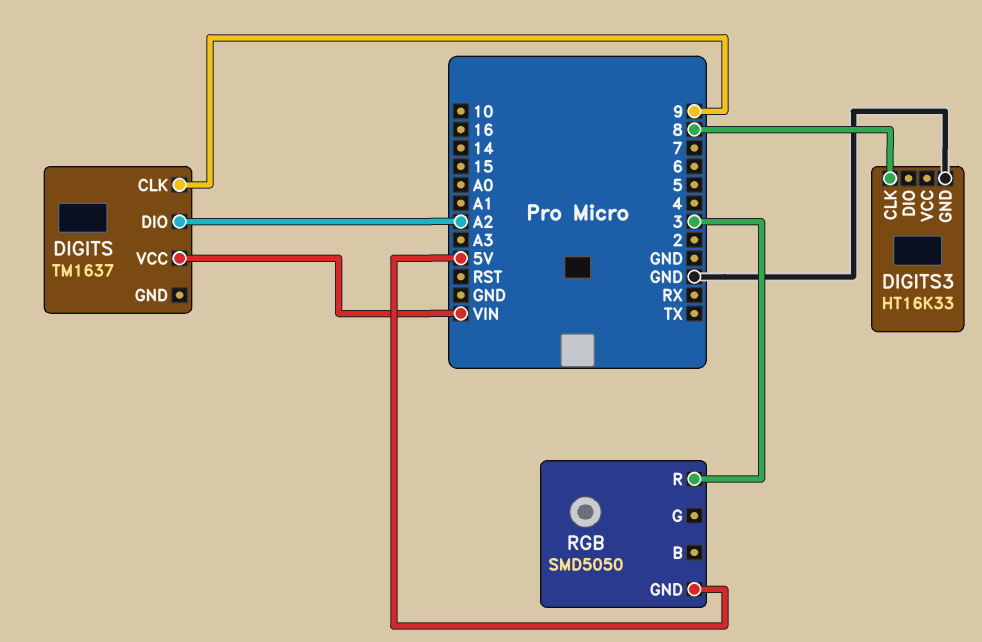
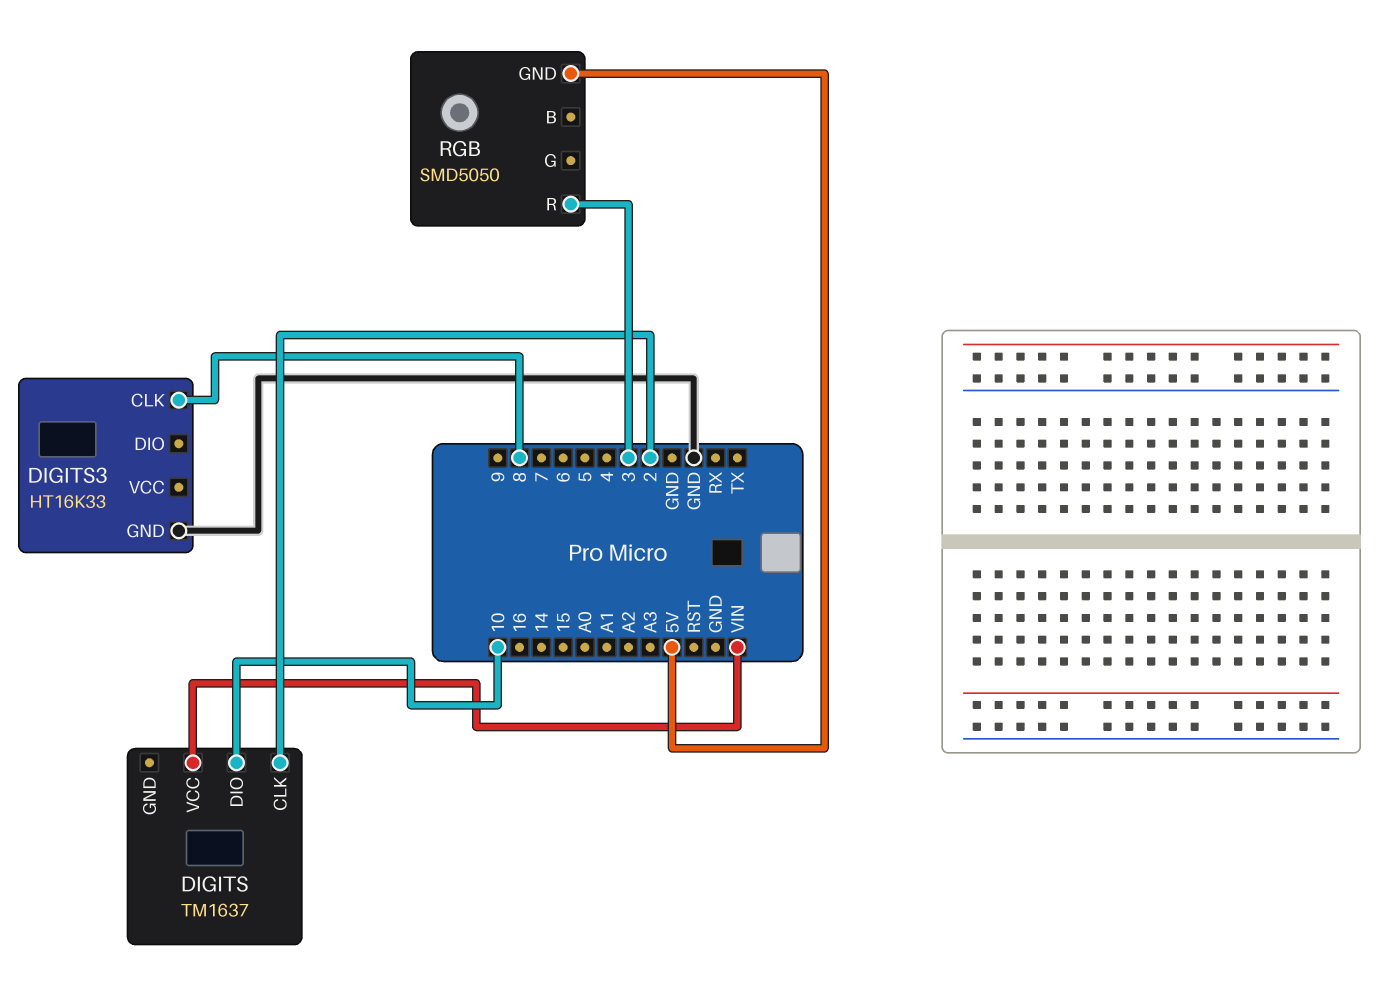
DIGITS pin CLK: 9 -> 2
DIGITS pin DIO: A2 -> 10

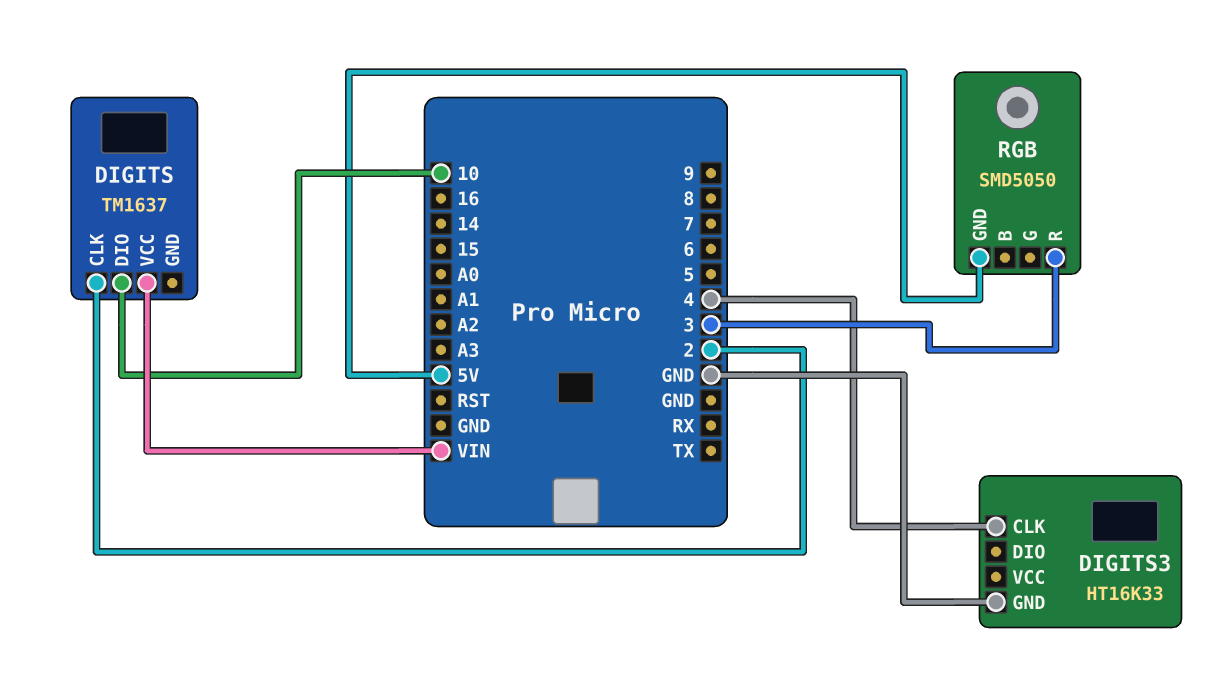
DIGITS3 pin CLK: 8 -> 4

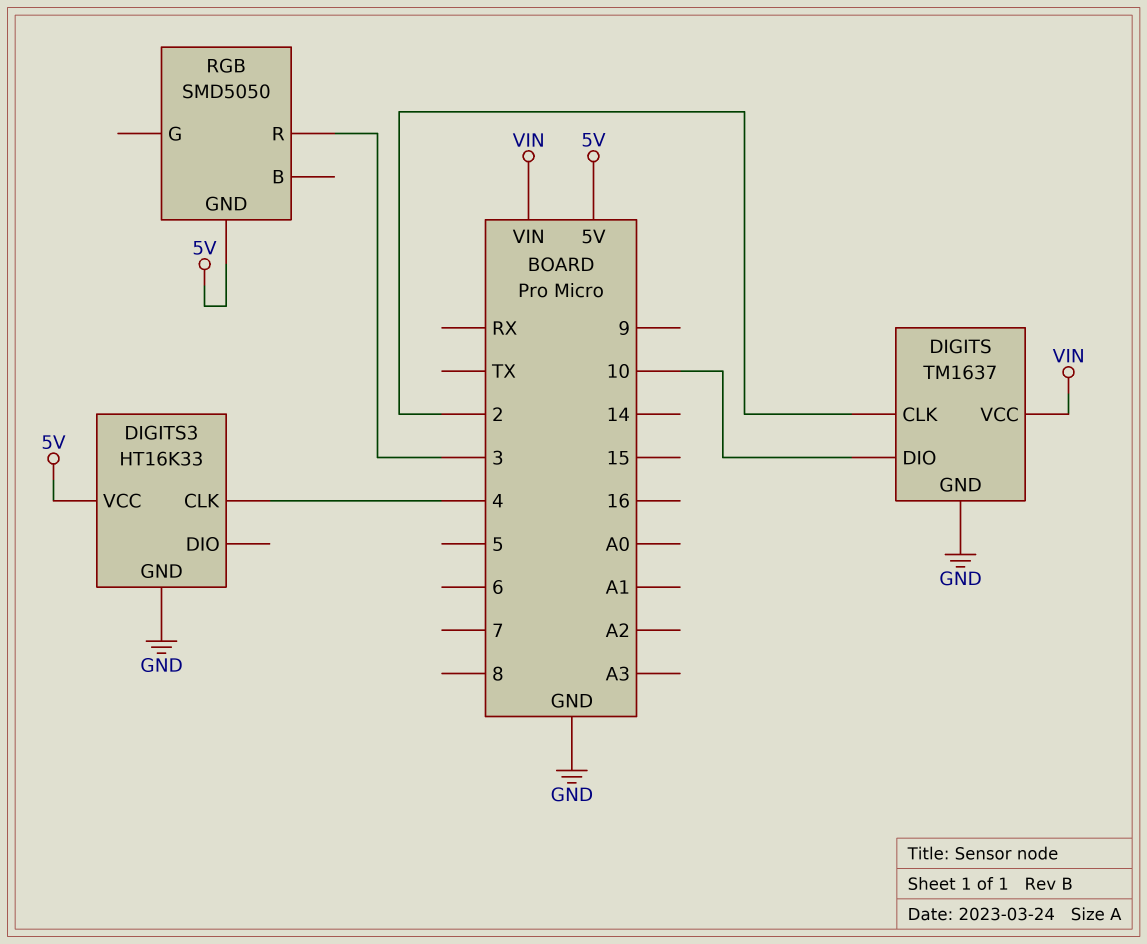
DIGITS pin GND: none -> GND
DIGITS3 pin VCC: none -> 5V

